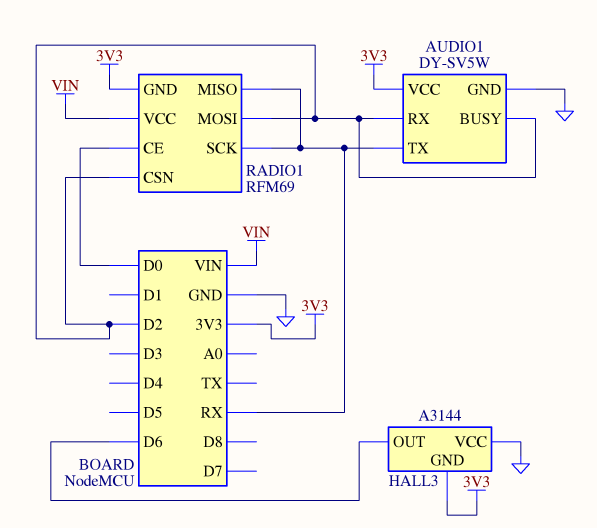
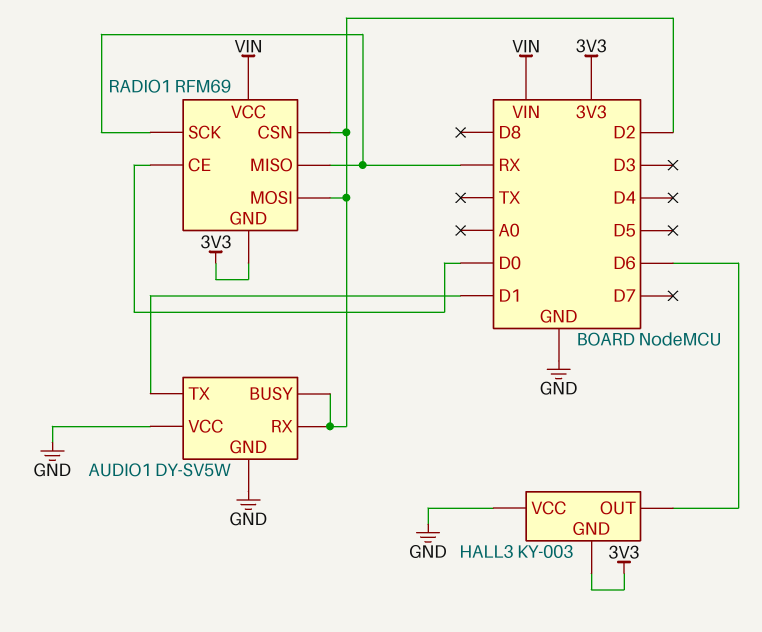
AUDIO1 pin TX: RX -> D1
AUDIO1 pin VCC: 3V3 -> GND
HALL3: A3144 -> KY-003

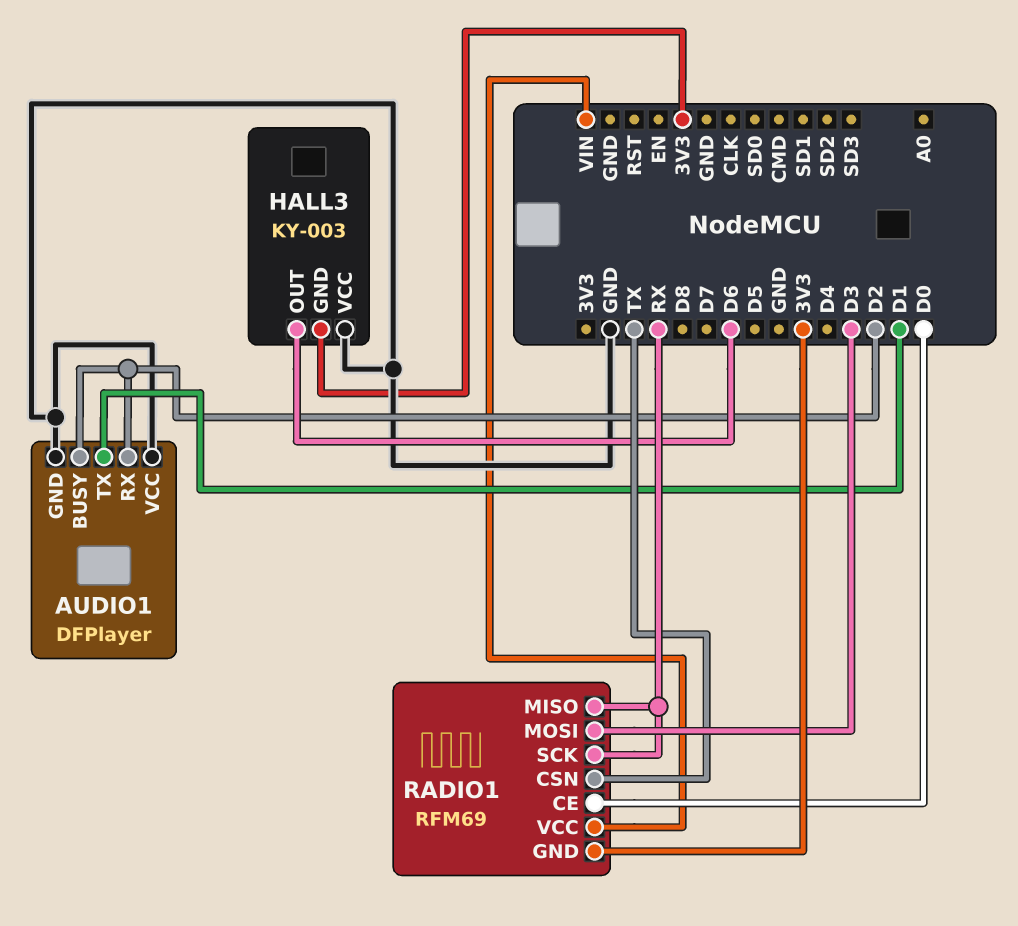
AUDIO1: DY-SV5W -> DFPlayer
RADIO1 pin CSN: D2 -> TX
RADIO1 pin MOSI: D2 -> D3

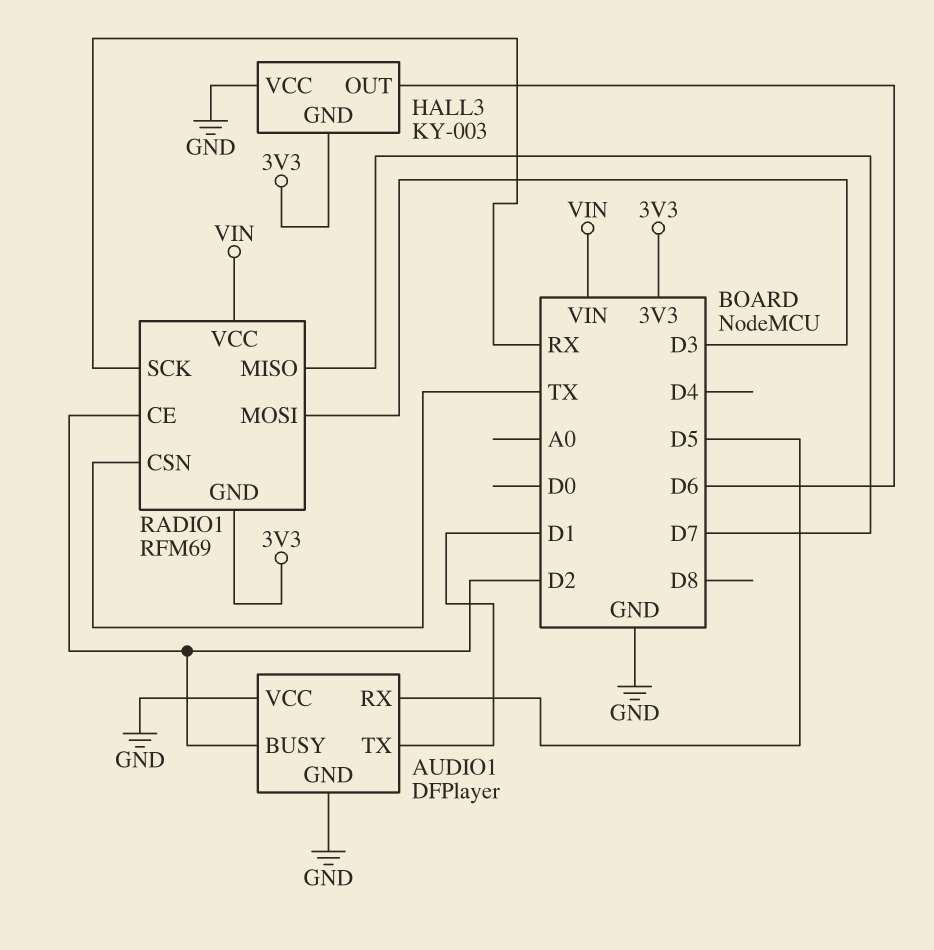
AUDIO1 pin RX: D2 -> D5
RADIO1 pin CE: D0 -> D2
RADIO1 pin MISO: RX -> D7

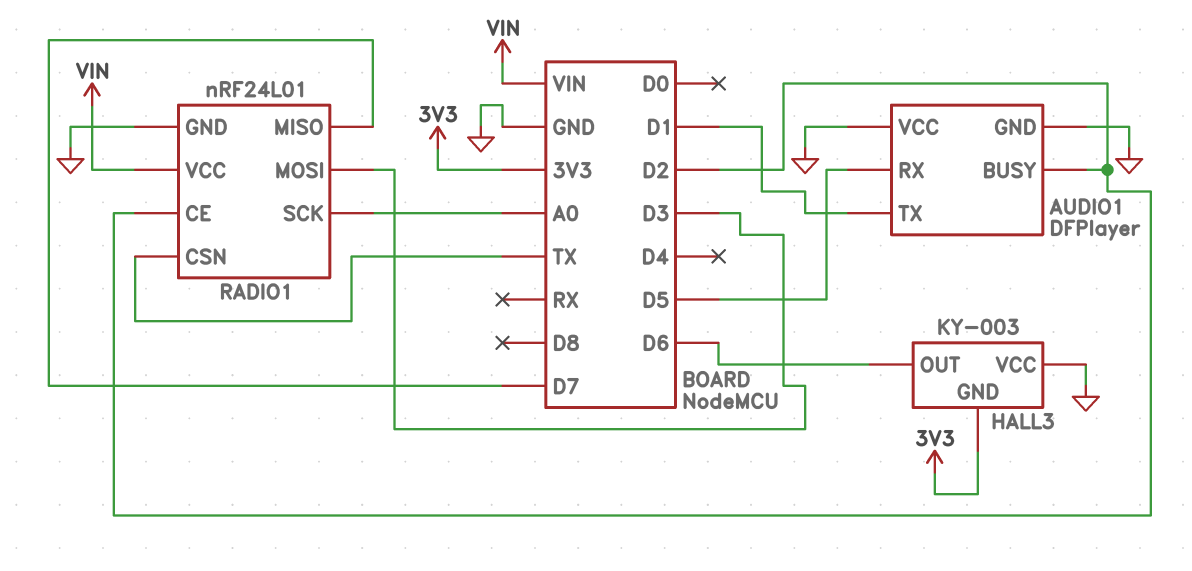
RADIO1: RFM69 -> nRF24L01
RADIO1 pin GND: 3V3 -> GND
RADIO1 pin SCK: RX -> A0

